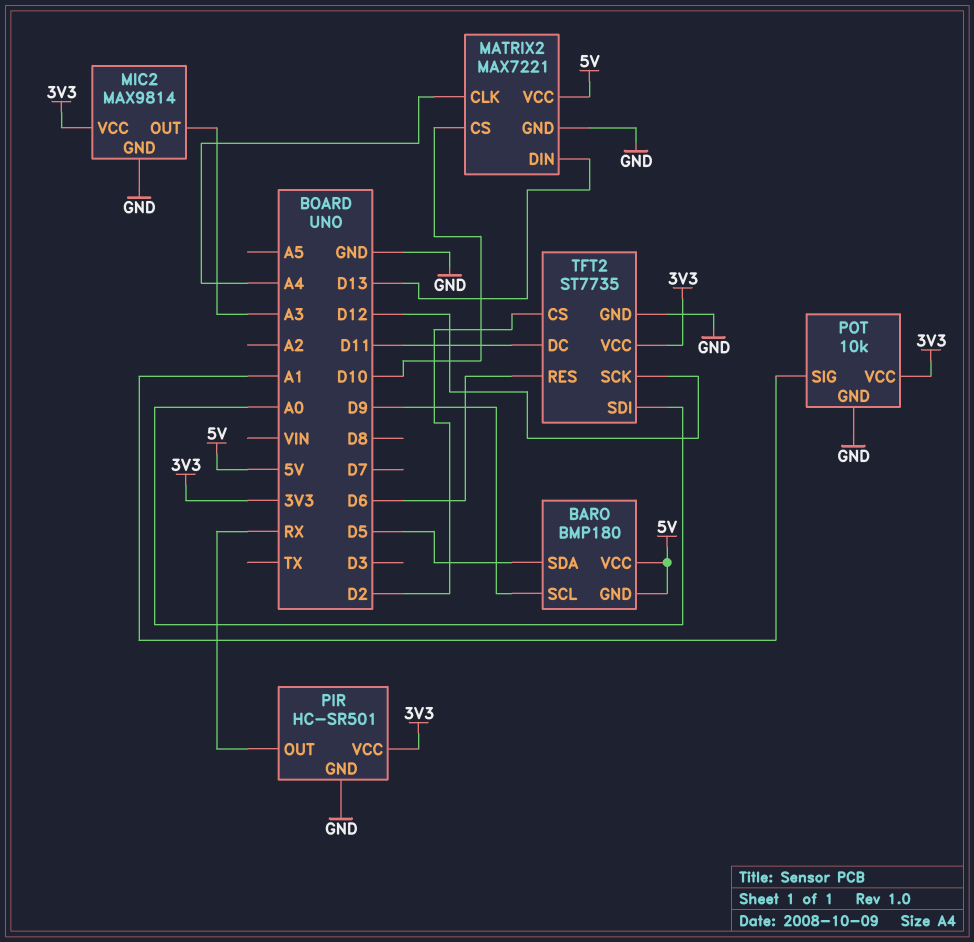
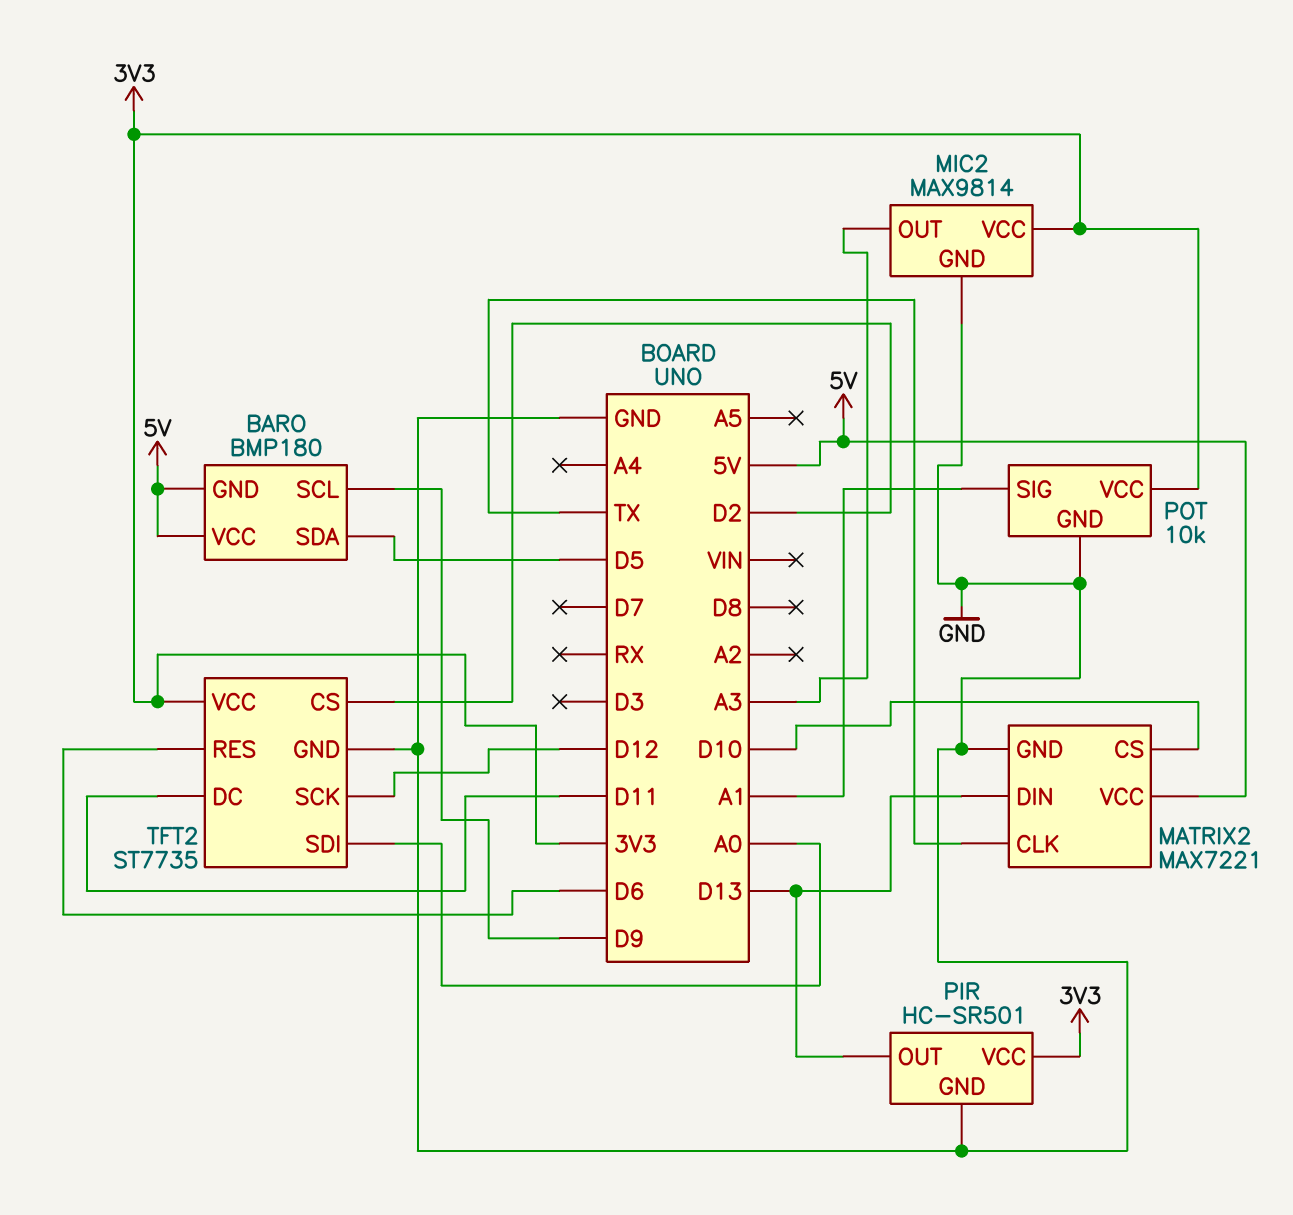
MATRIX2 pin CLK: A4 -> TX
PIR pin OUT: RX -> D13

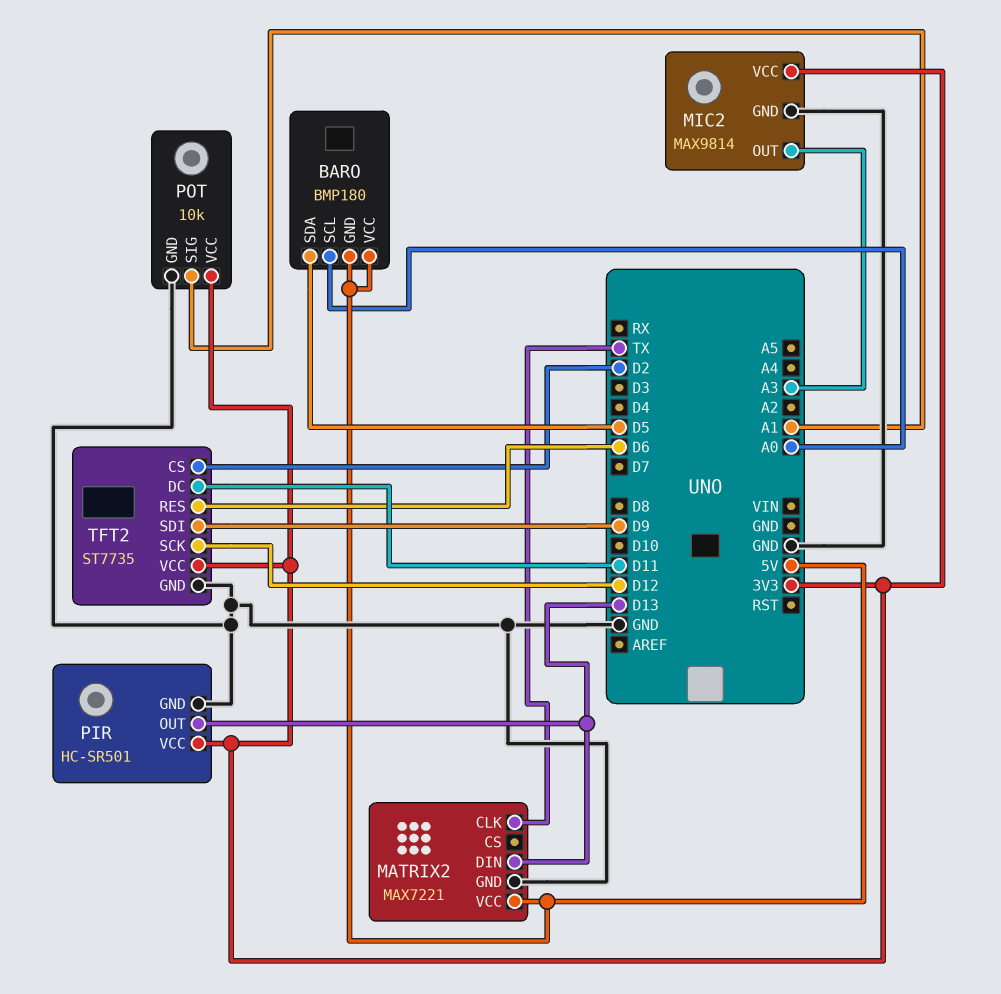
BARO pin SCL: D9 -> A0
MATRIX2 pin CS: D10 -> none
TFT2 pin SDI: A0 -> D9

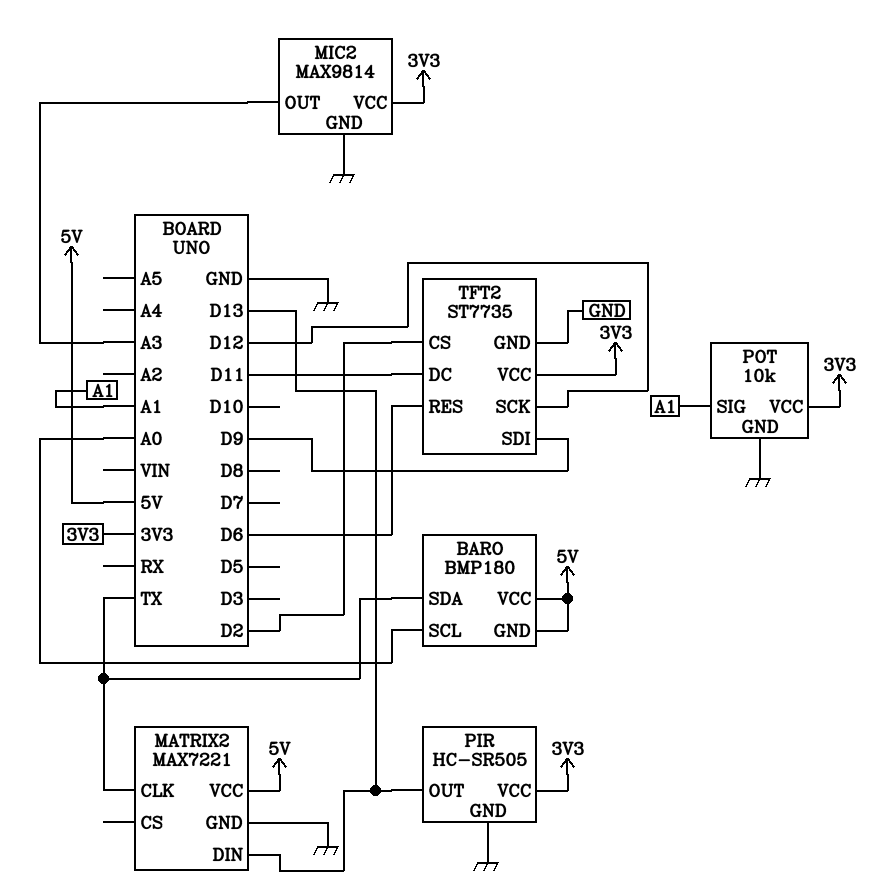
BARO pin SDA: D5 -> TX
PIR: HC-SR501 -> HC-SR505

